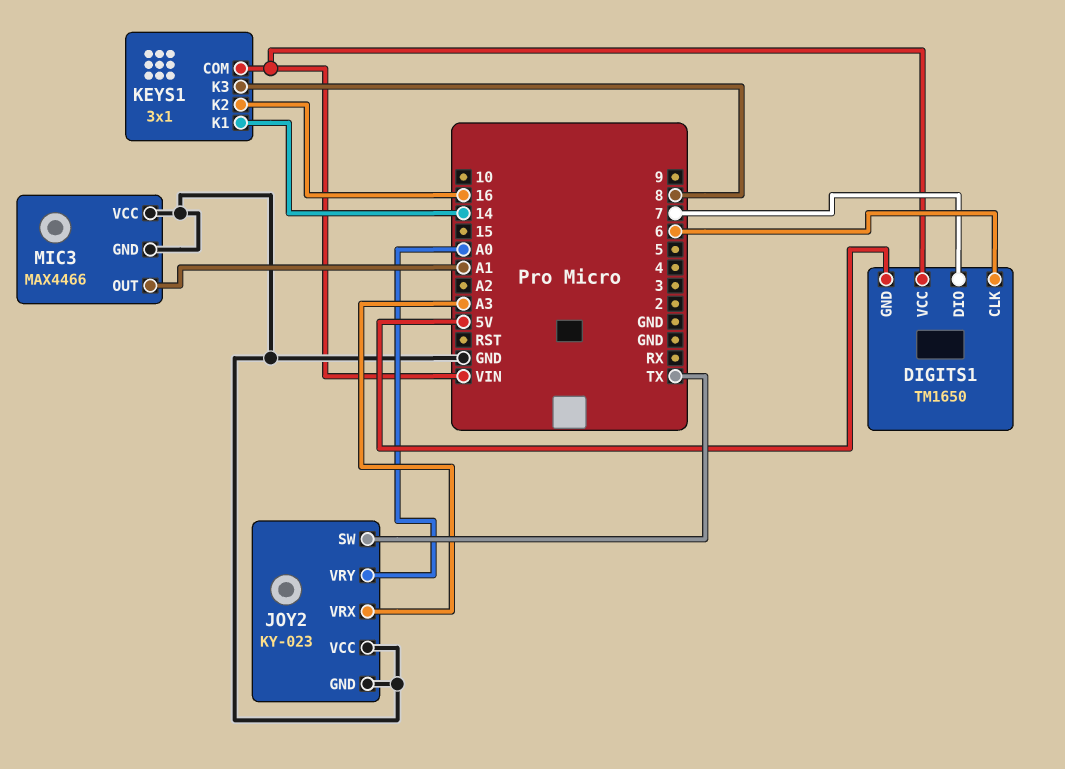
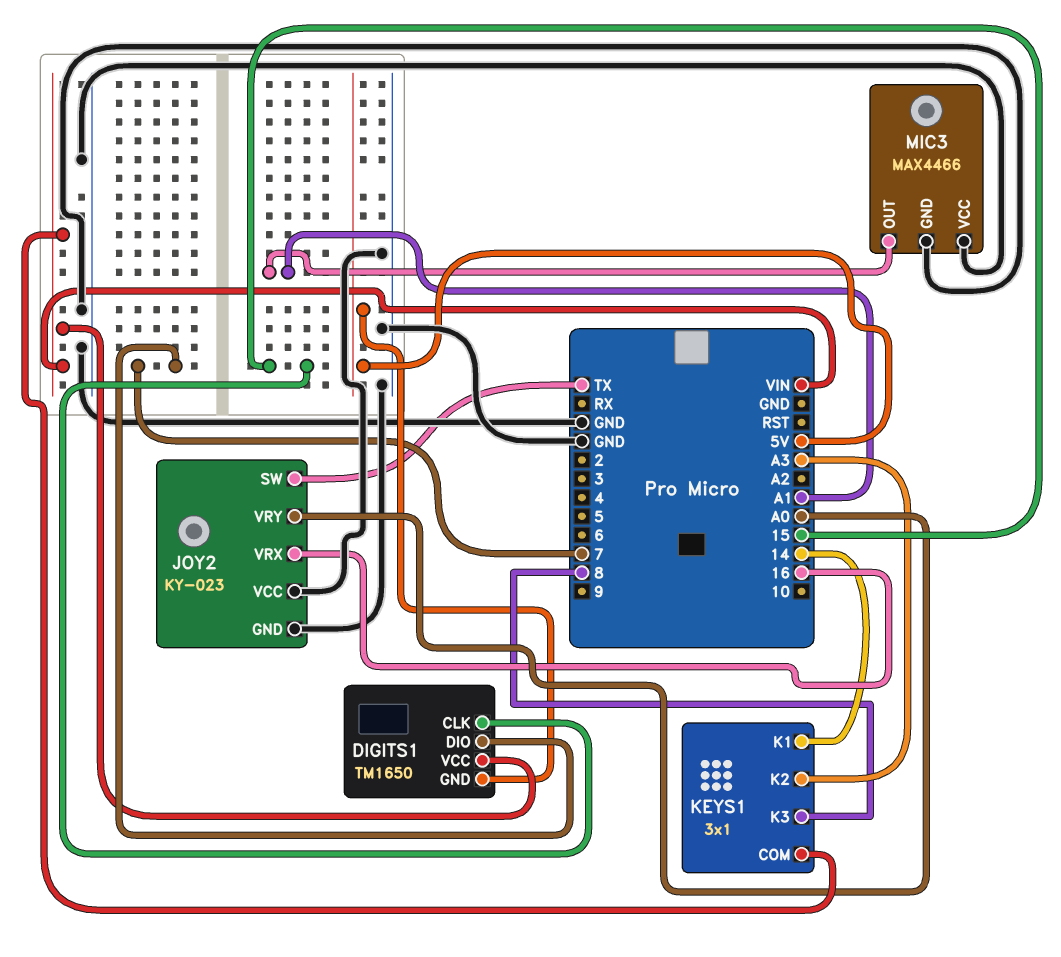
DIGITS1 pin CLK: 6 -> 15
JOY2 pin VRX: A3 -> 16
KEYS1 pin K2: 16 -> A3

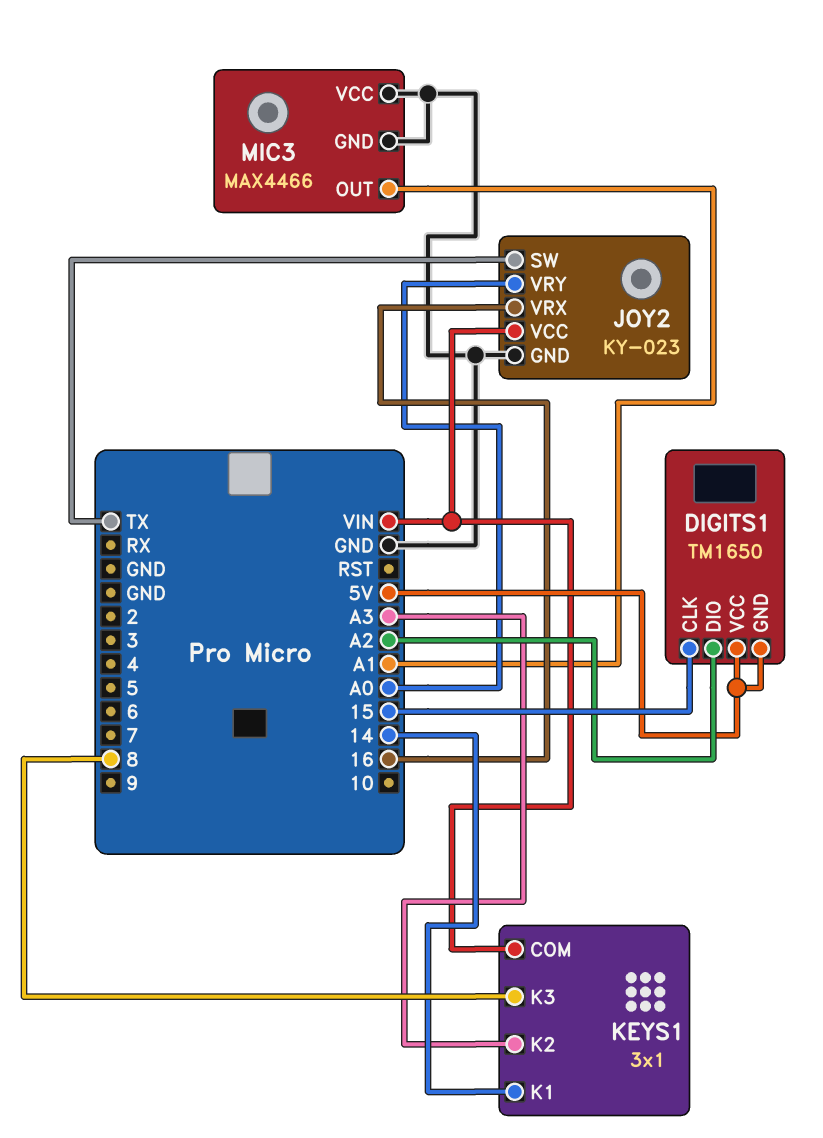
DIGITS1 pin DIO: 7 -> A2
DIGITS1 pin VCC: VIN -> 5V
JOY2 pin VCC: GND -> VIN

